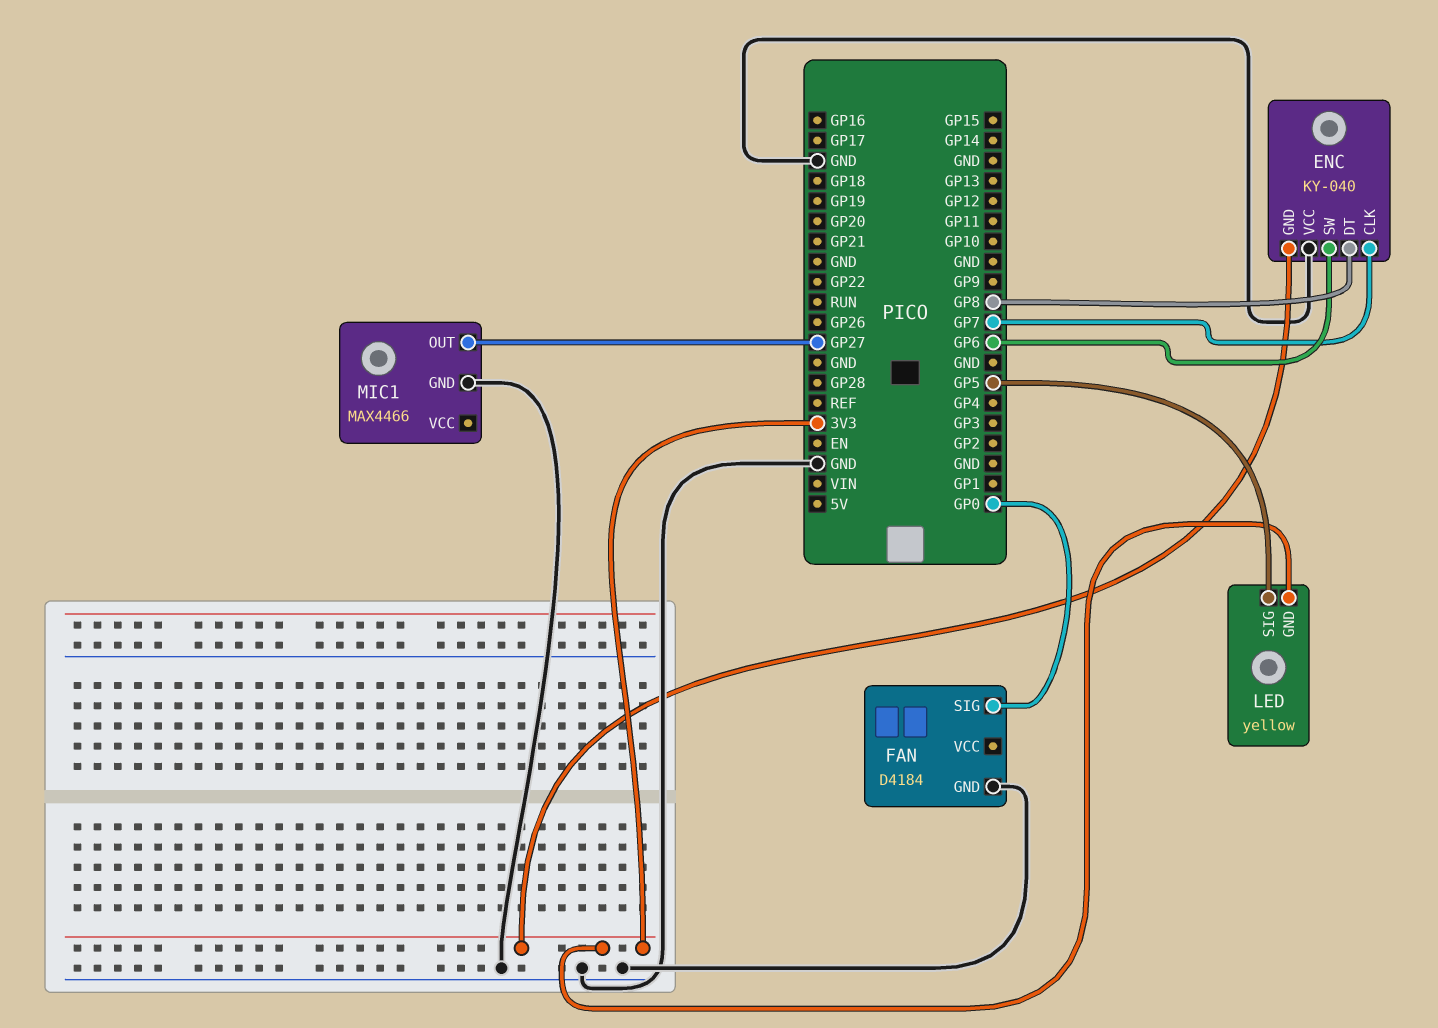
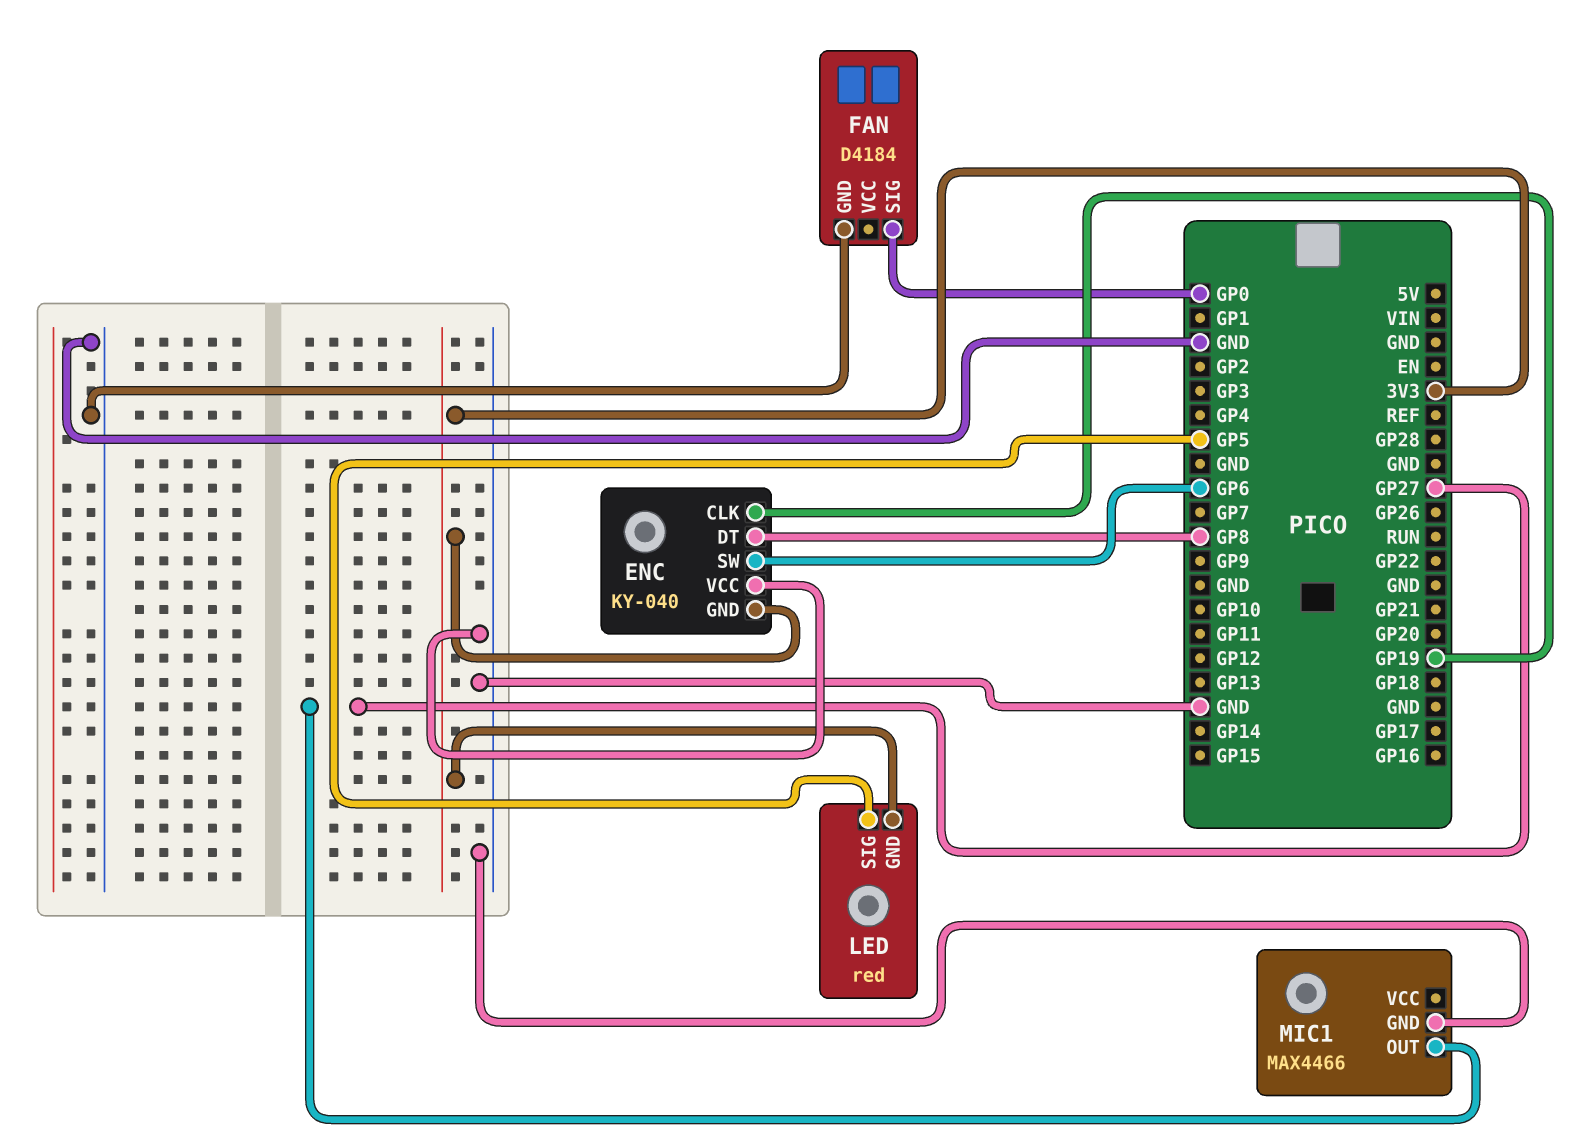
ENC pin CLK: GP7 -> GP19
LED: yellow -> red

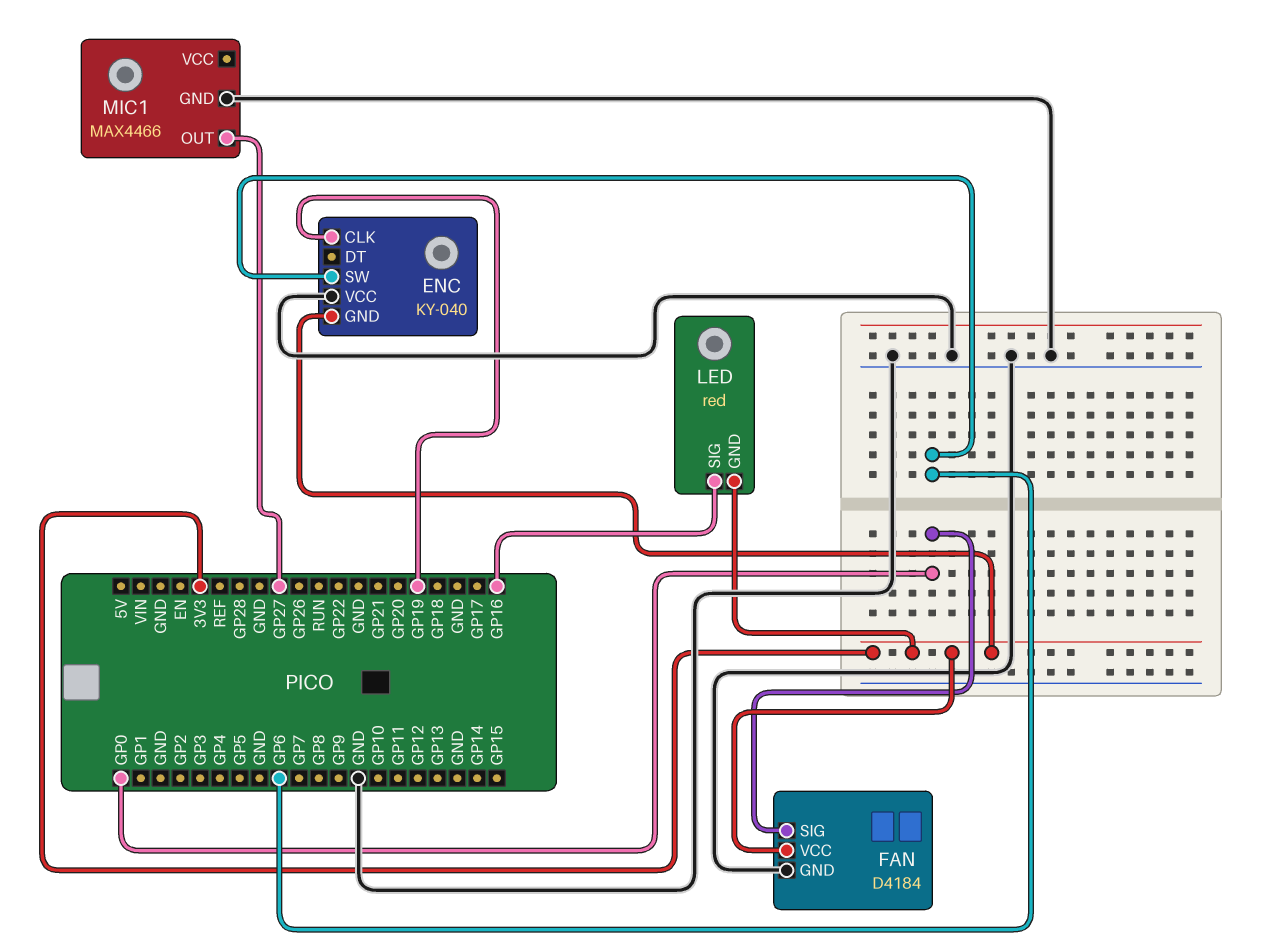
ENC pin DT: GP8 -> none
FAN pin VCC: none -> 3V3
LED pin SIG: GP5 -> GP16

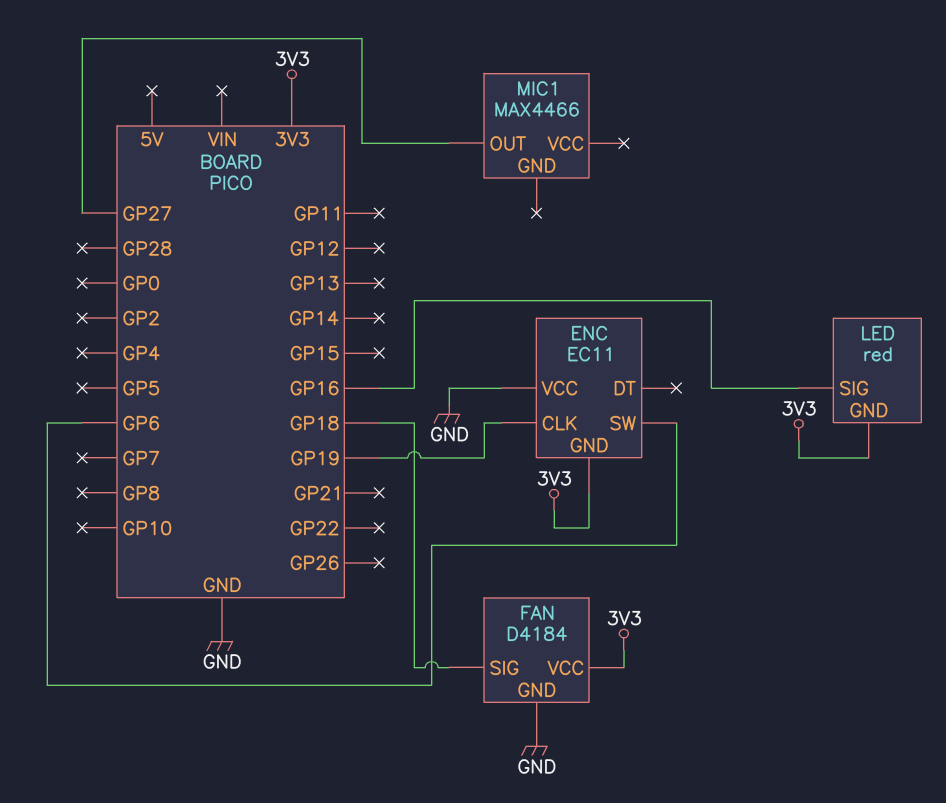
ENC: KY-040 -> EC11
FAN pin SIG: GP0 -> GP18
MIC1 pin GND: GND -> none

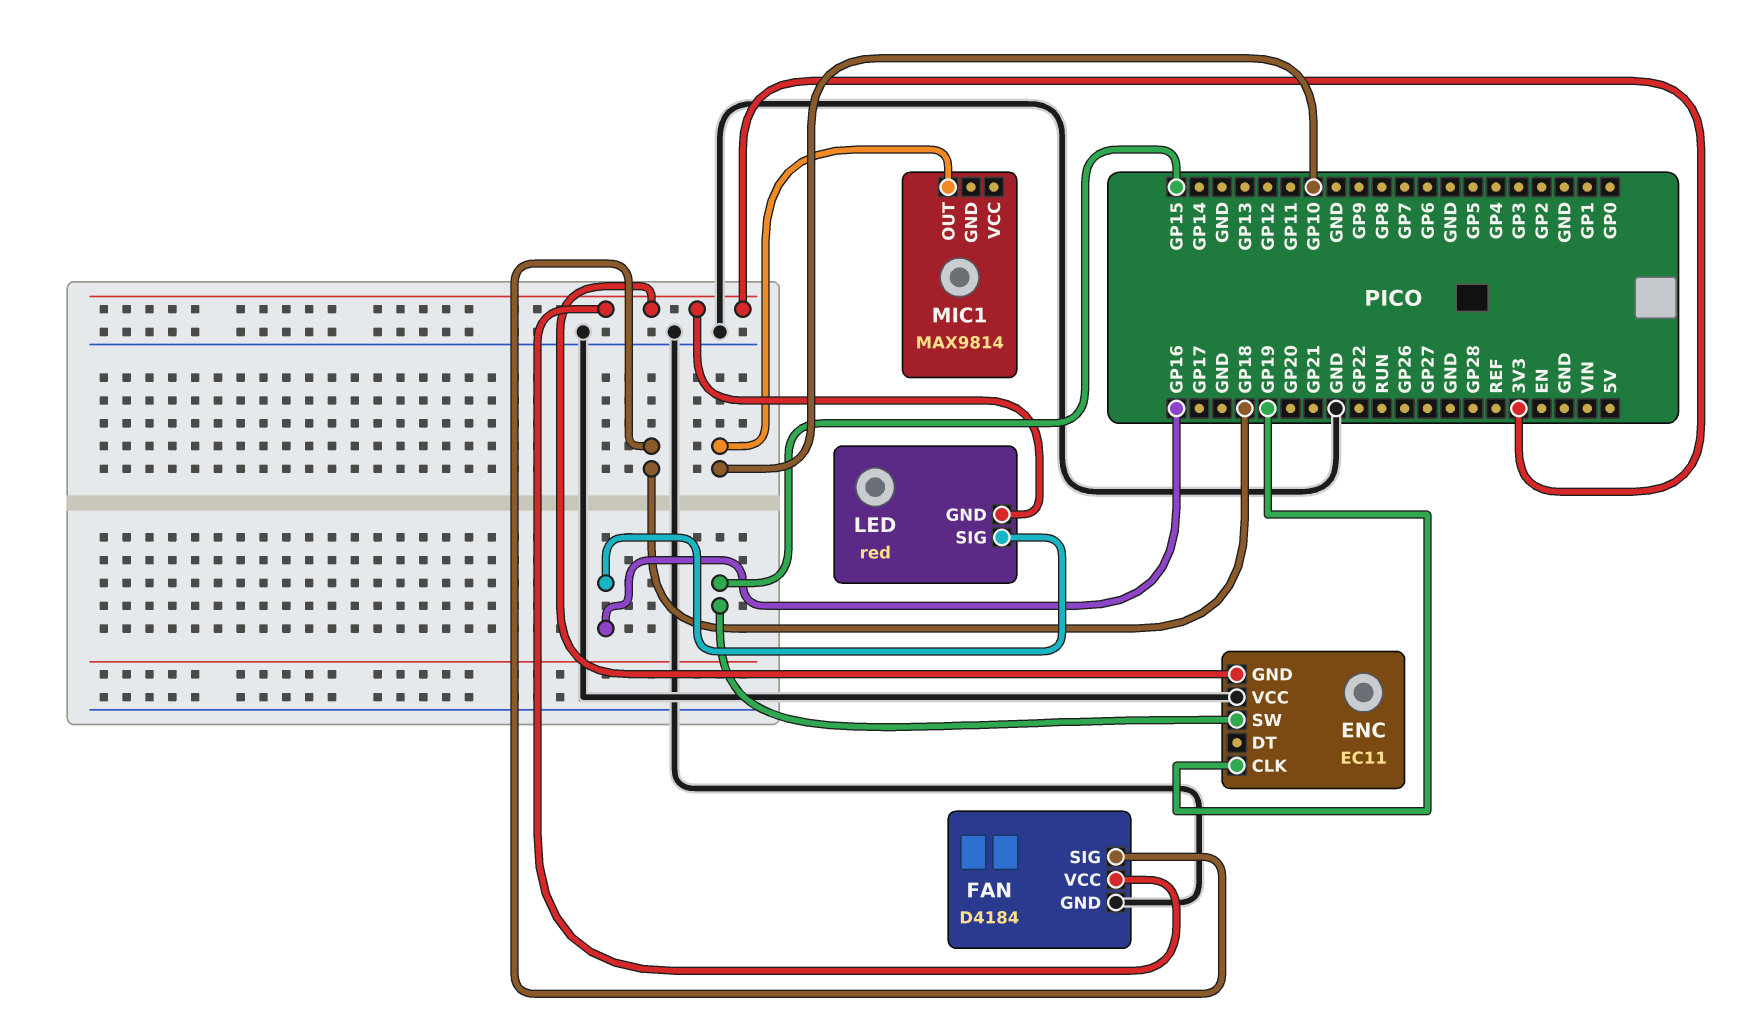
ENC pin SW: GP6 -> GP15
MIC1: MAX4466 -> MAX9814
MIC1 pin OUT: GP27 -> GP10

